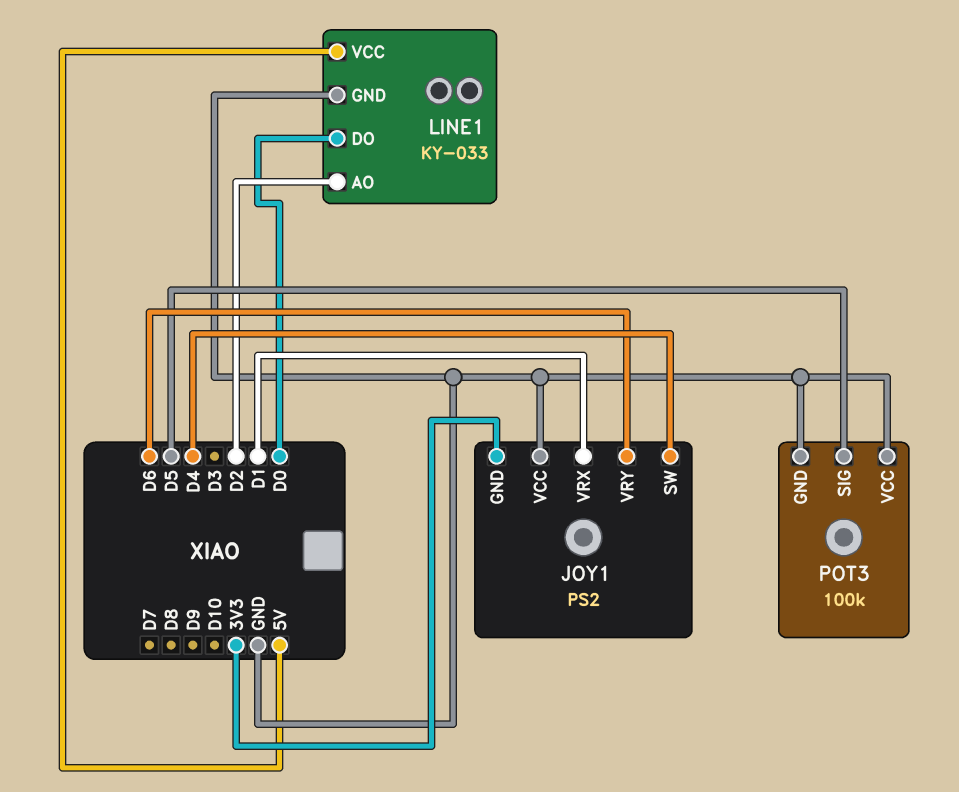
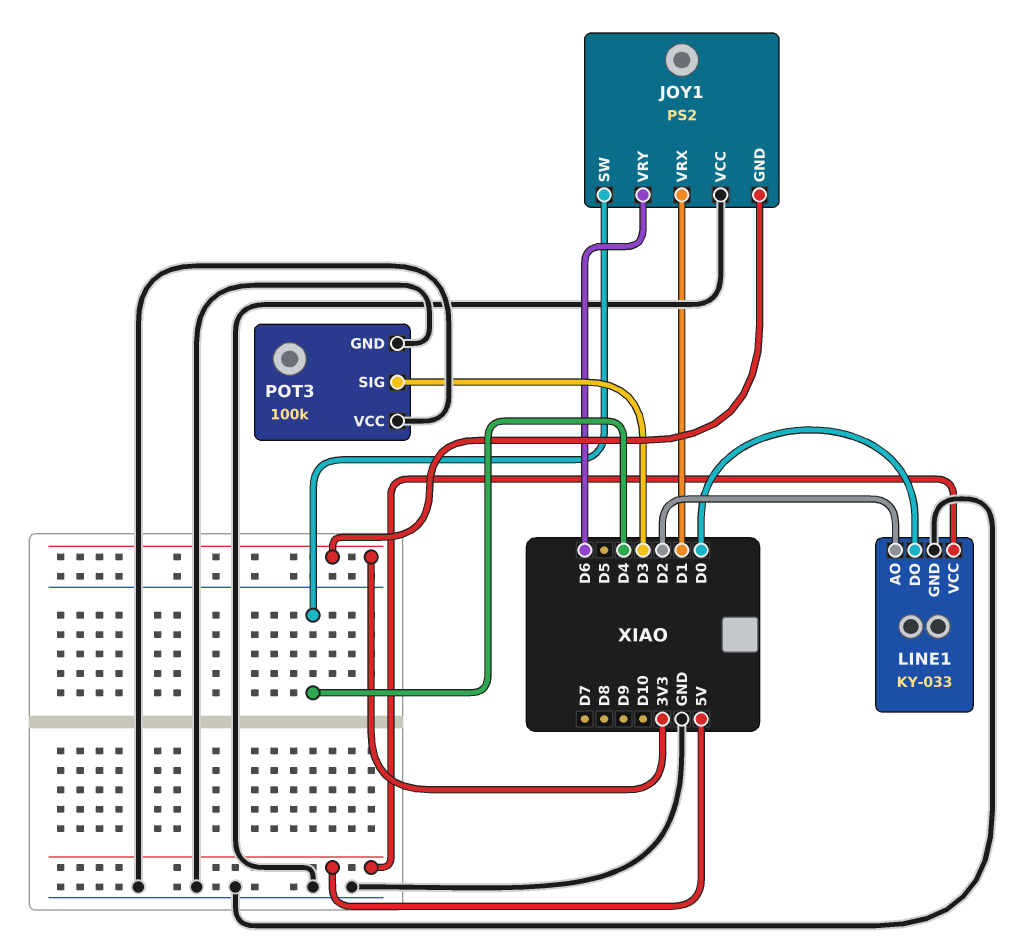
POT3 pin SIG: D5 -> D3

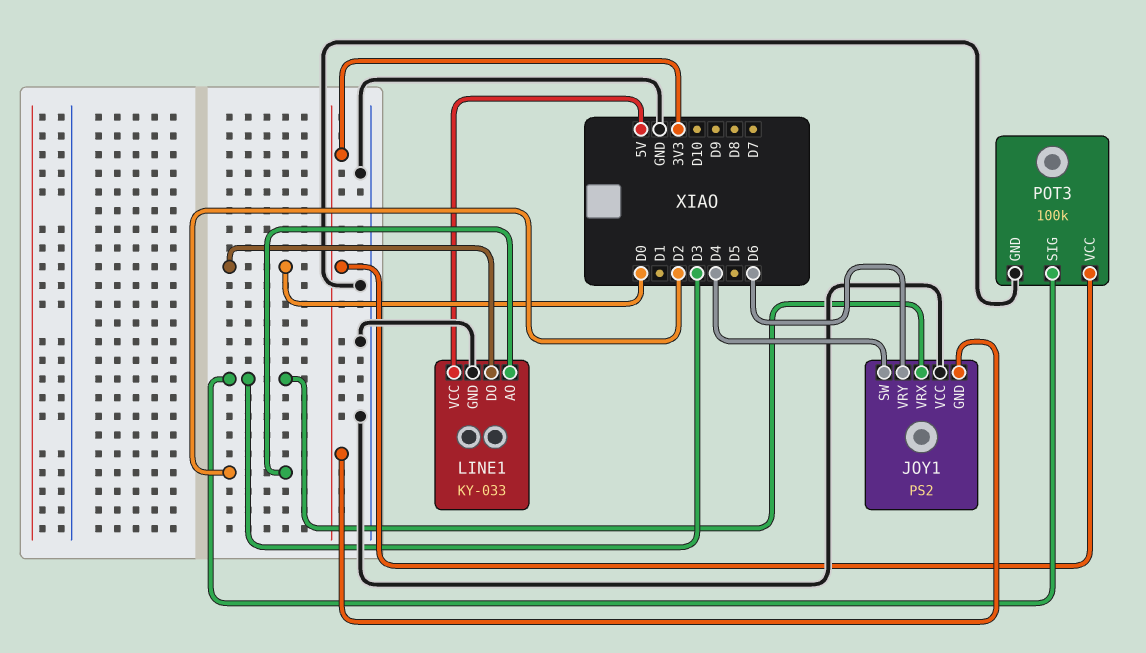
JOY1 pin VRX: D1 -> D3
POT3 pin VCC: GND -> 3V3

